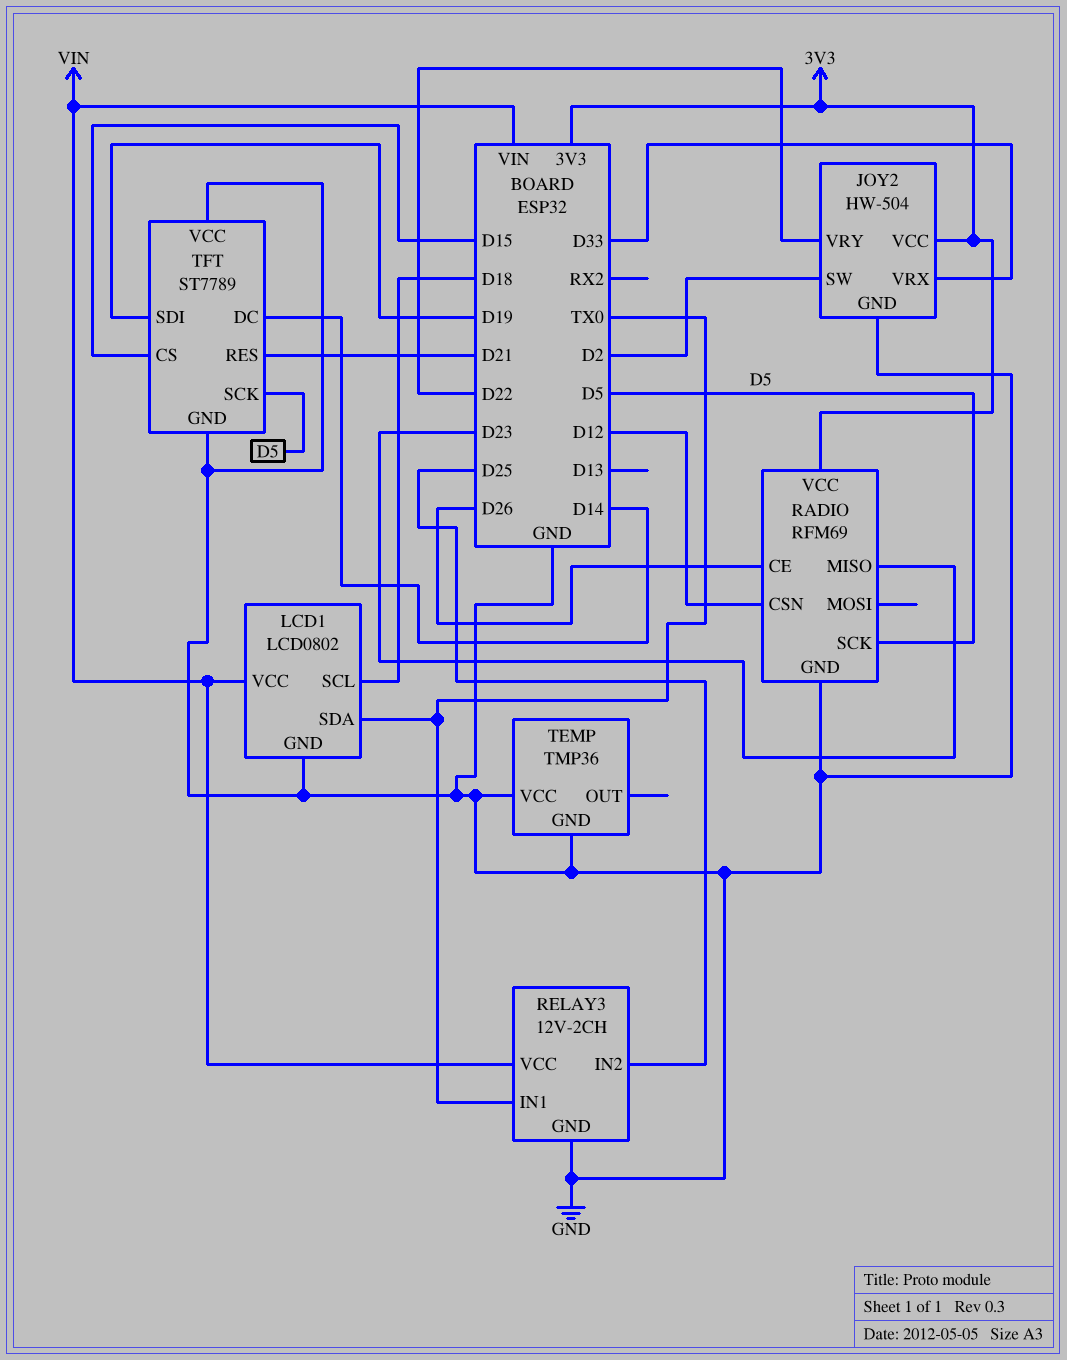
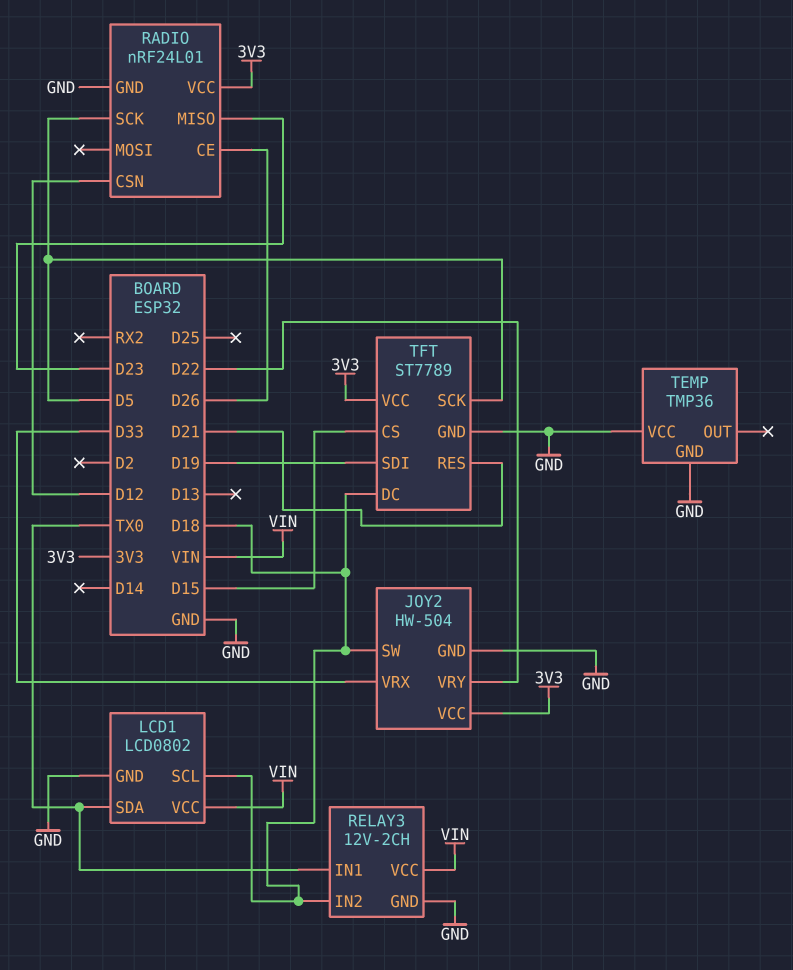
JOY2 pin SW: D2 -> D18
RADIO: RFM69 -> nRF24L01
RELAY3 pin IN2: D25 -> D18
TFT pin DC: D14 -> D18
TFT pin VCC: GND -> 3V3

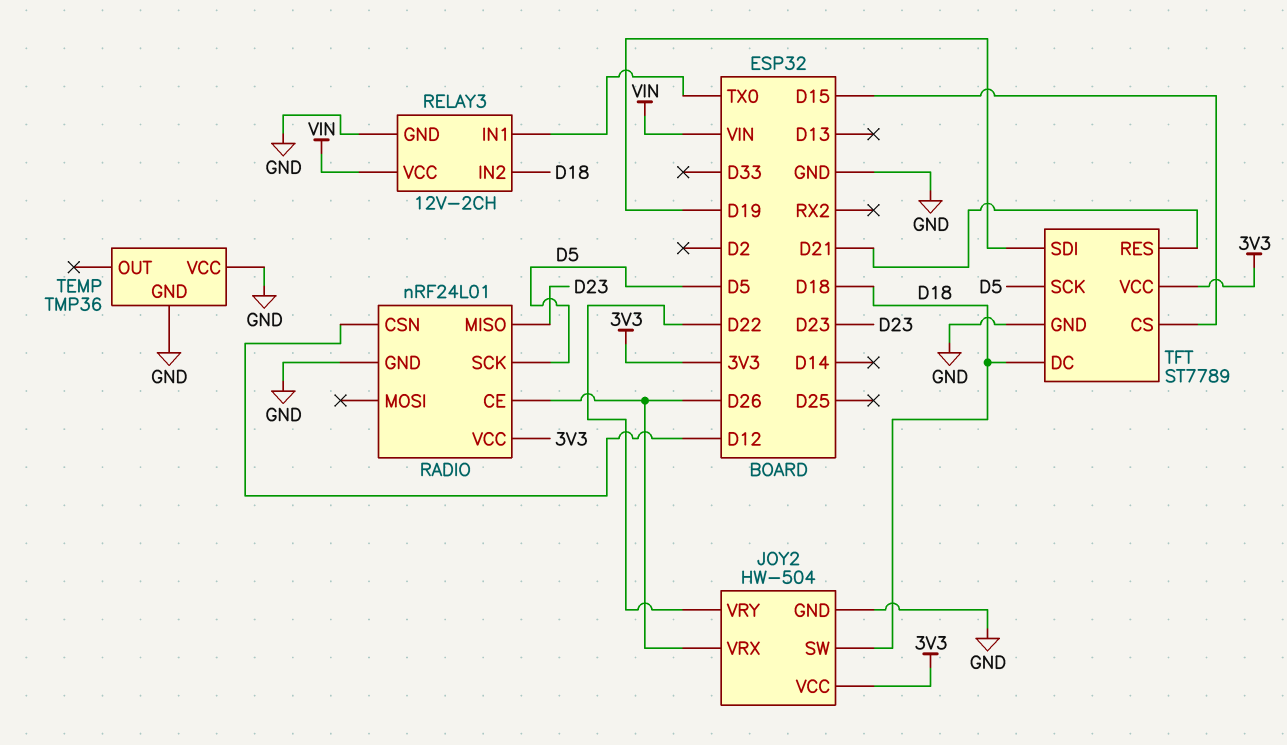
JOY2 pin VRX: D33 -> D26
LCD1: LCD0802 -> none
LCD1 pin GND: GND -> none
LCD1 pin SCL: D18 -> none
LCD1 pin SDA: TX0 -> none
LCD1 pin VCC: VIN -> none

